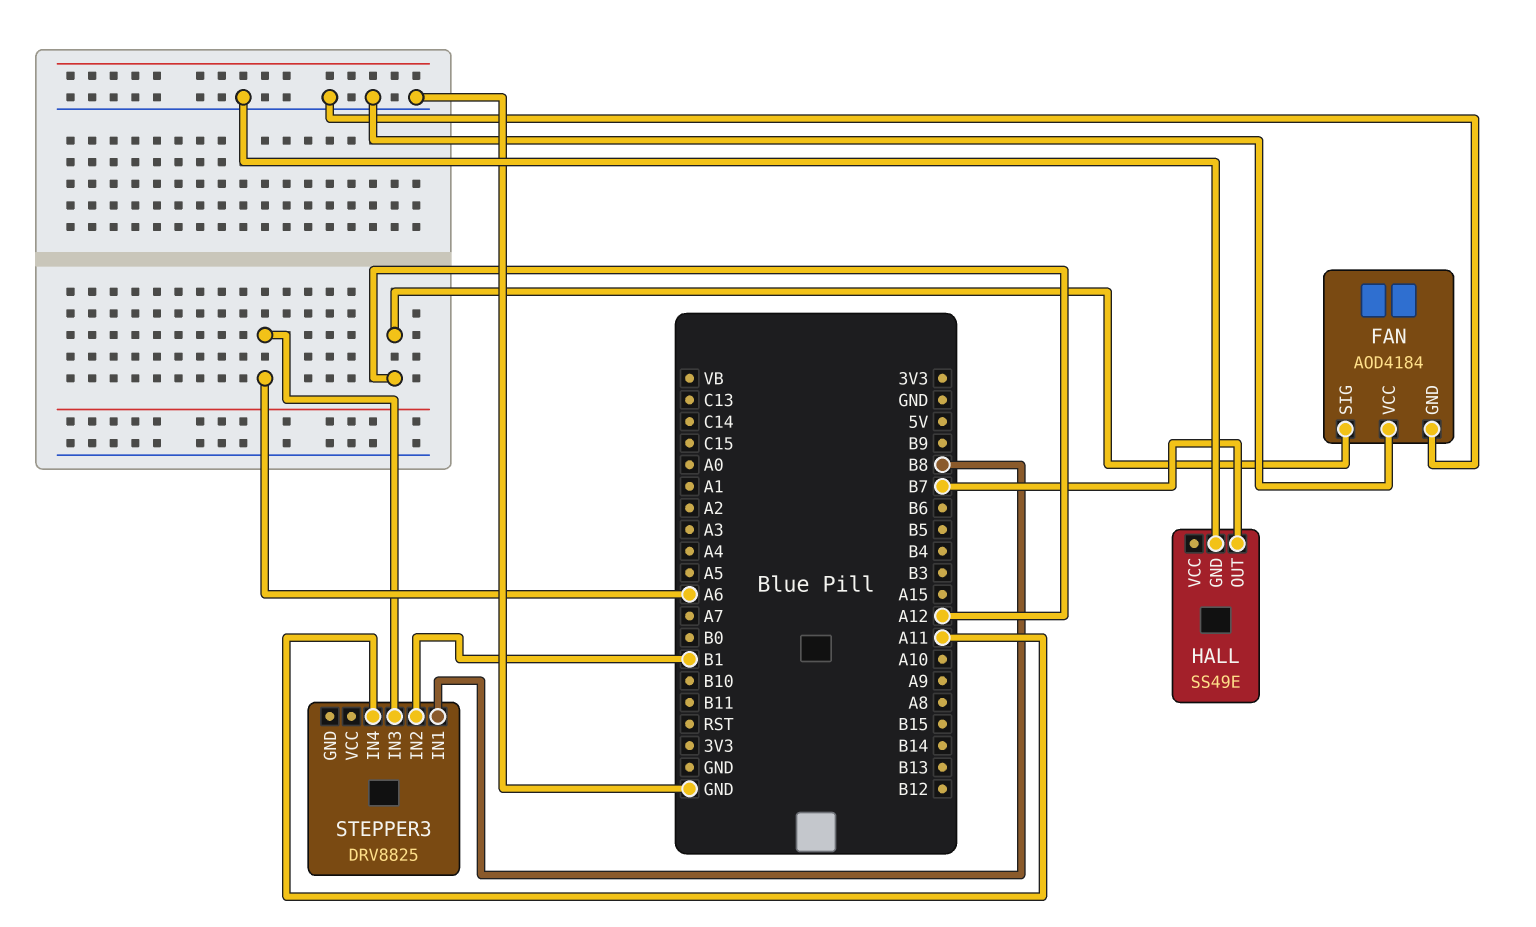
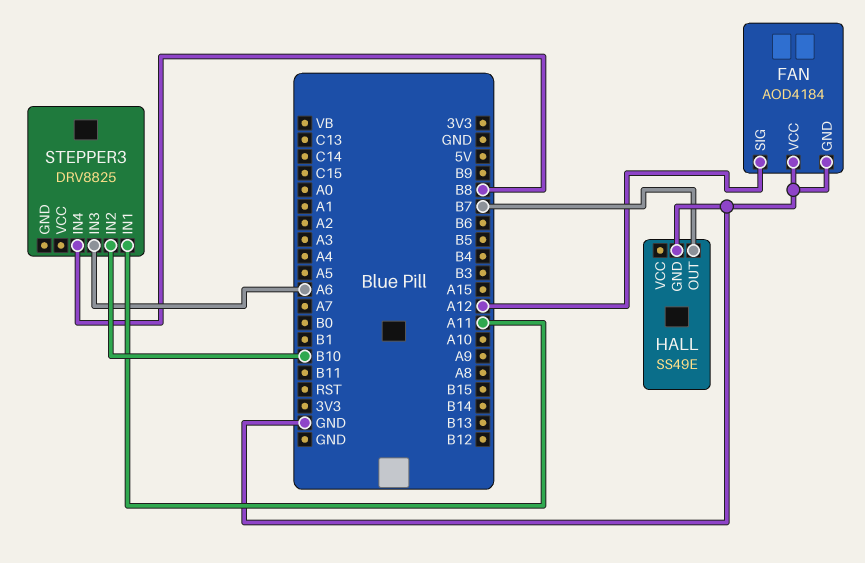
STEPPER3 pin IN1: B8 -> A11
STEPPER3 pin IN2: B1 -> B10
STEPPER3 pin IN4: A11 -> B8

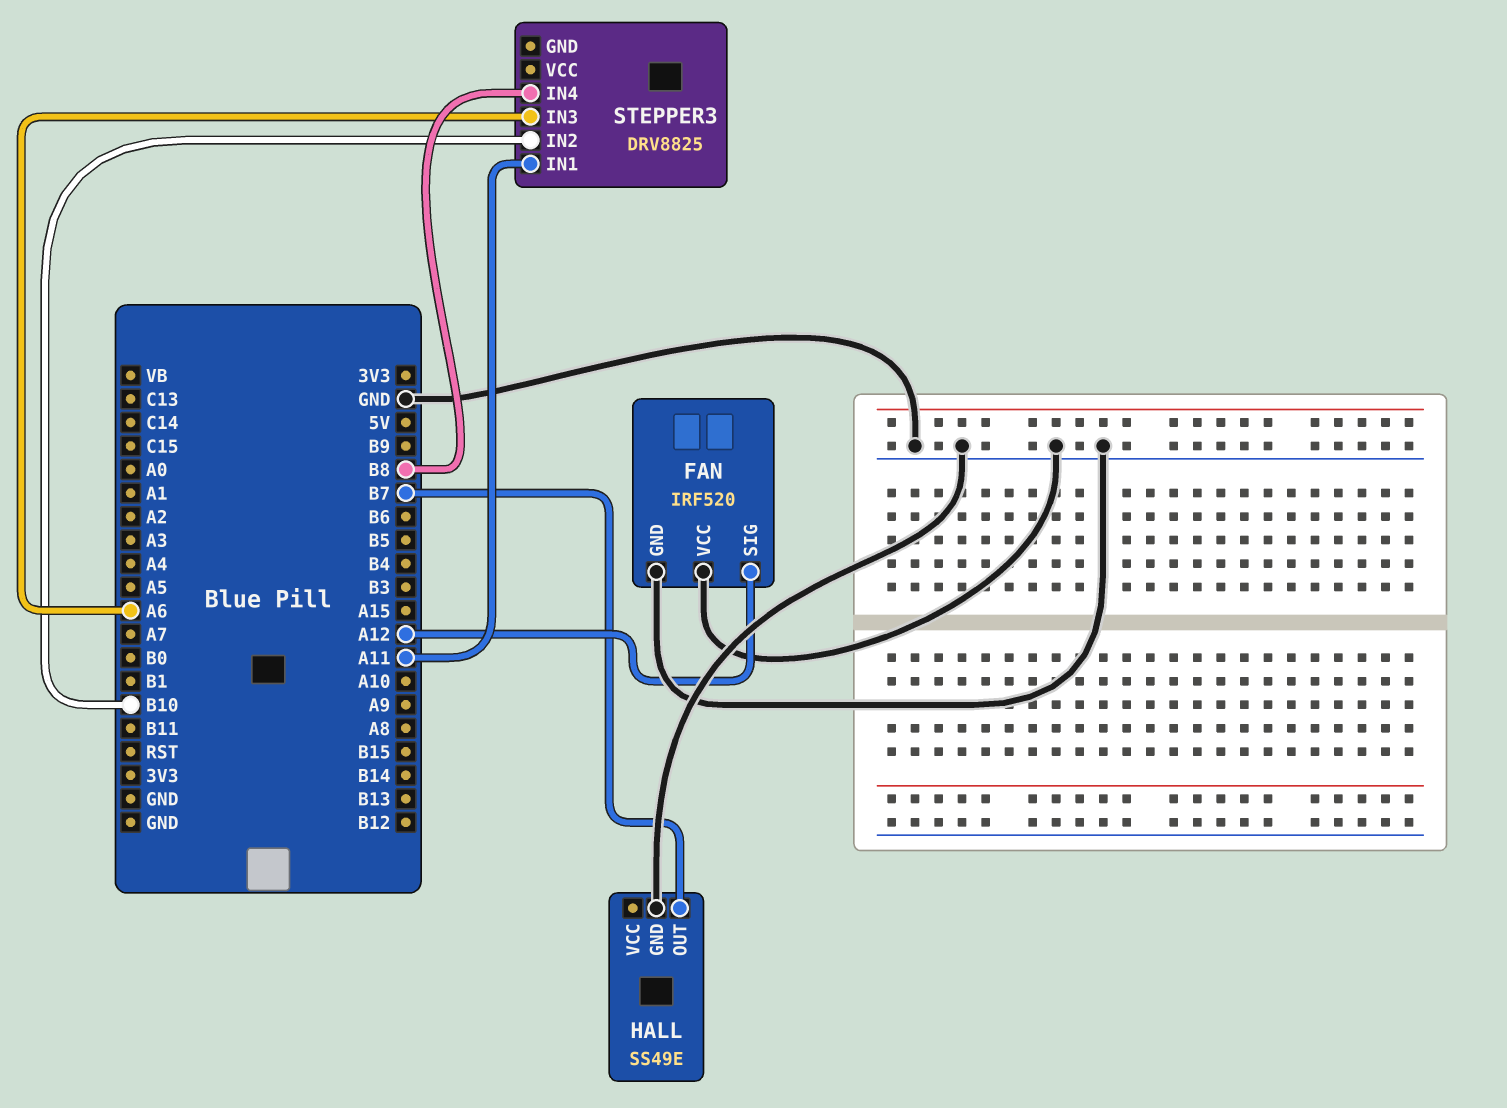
FAN: AOD4184 -> IRF520

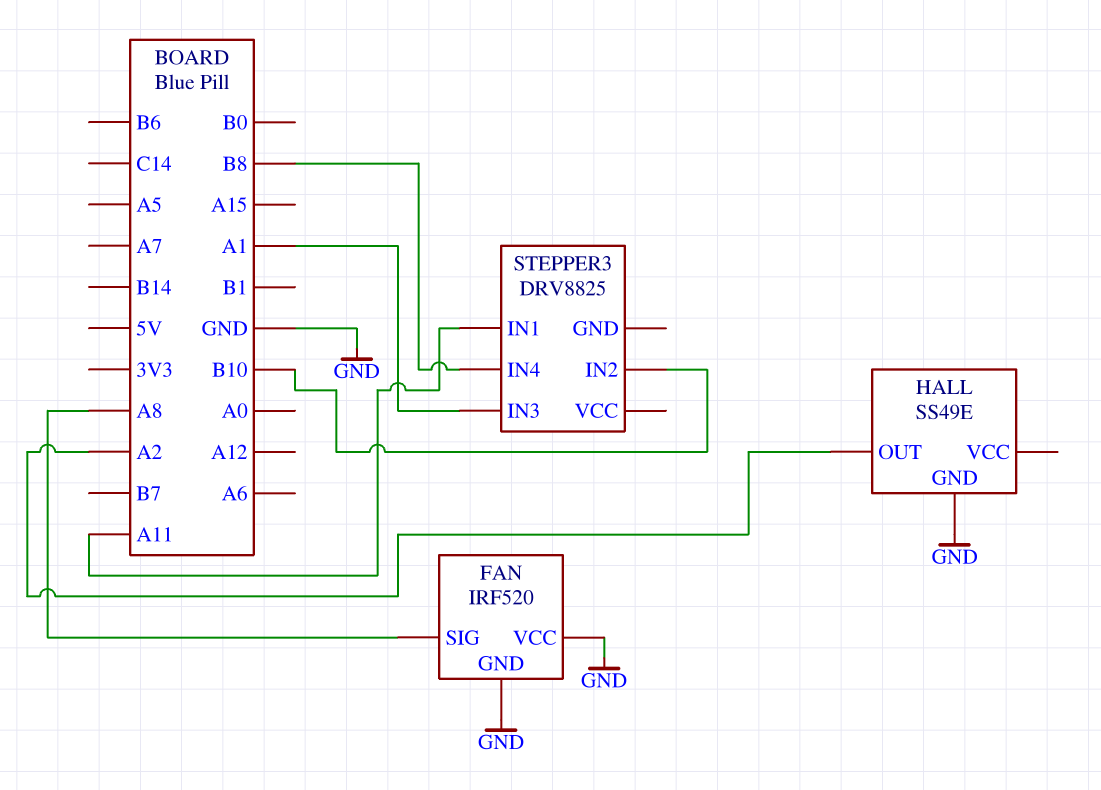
FAN pin SIG: A12 -> A8
HALL pin OUT: B7 -> A2
STEPPER3 pin IN3: A6 -> A1

